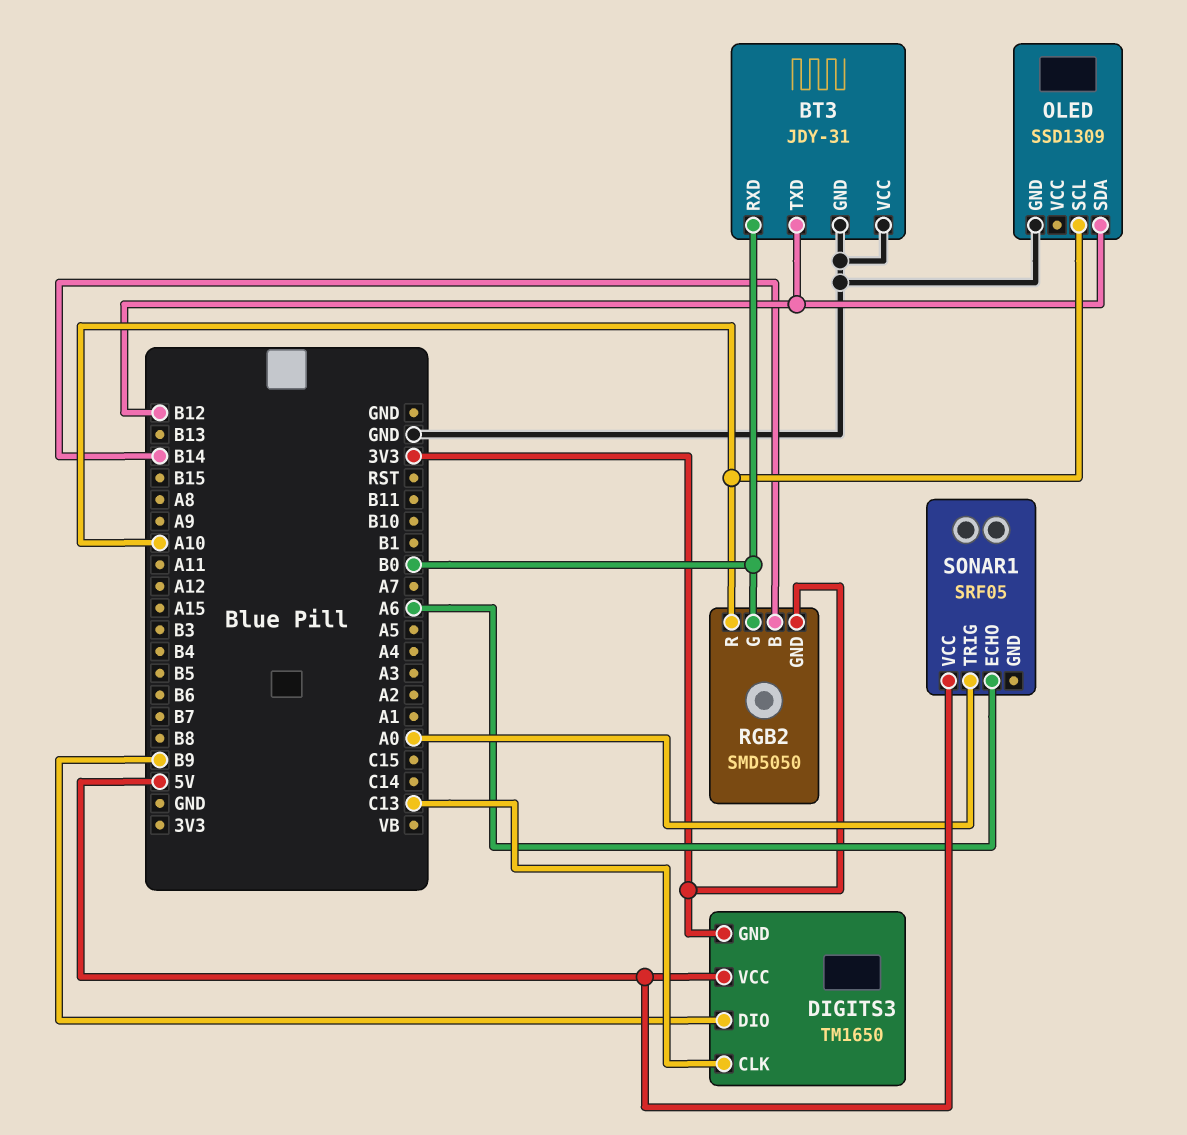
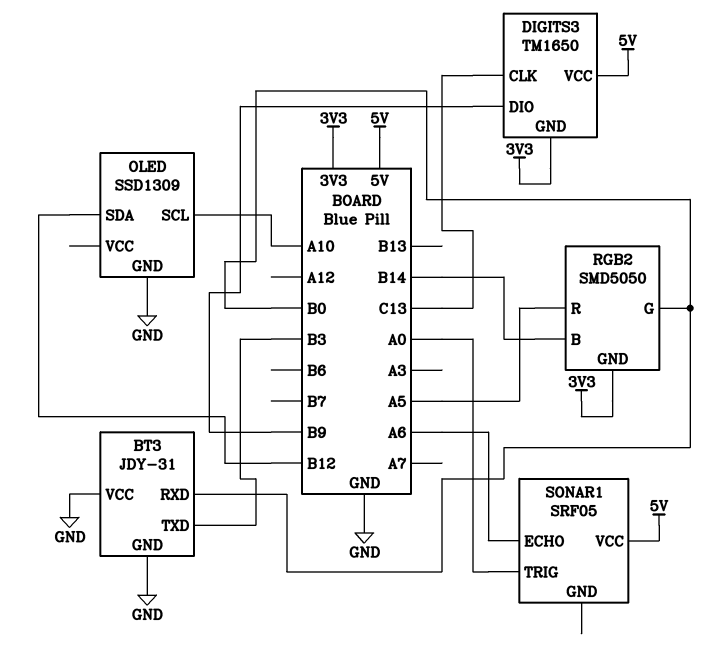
BT3 pin TXD: B12 -> B3
RGB2 pin R: A10 -> A5

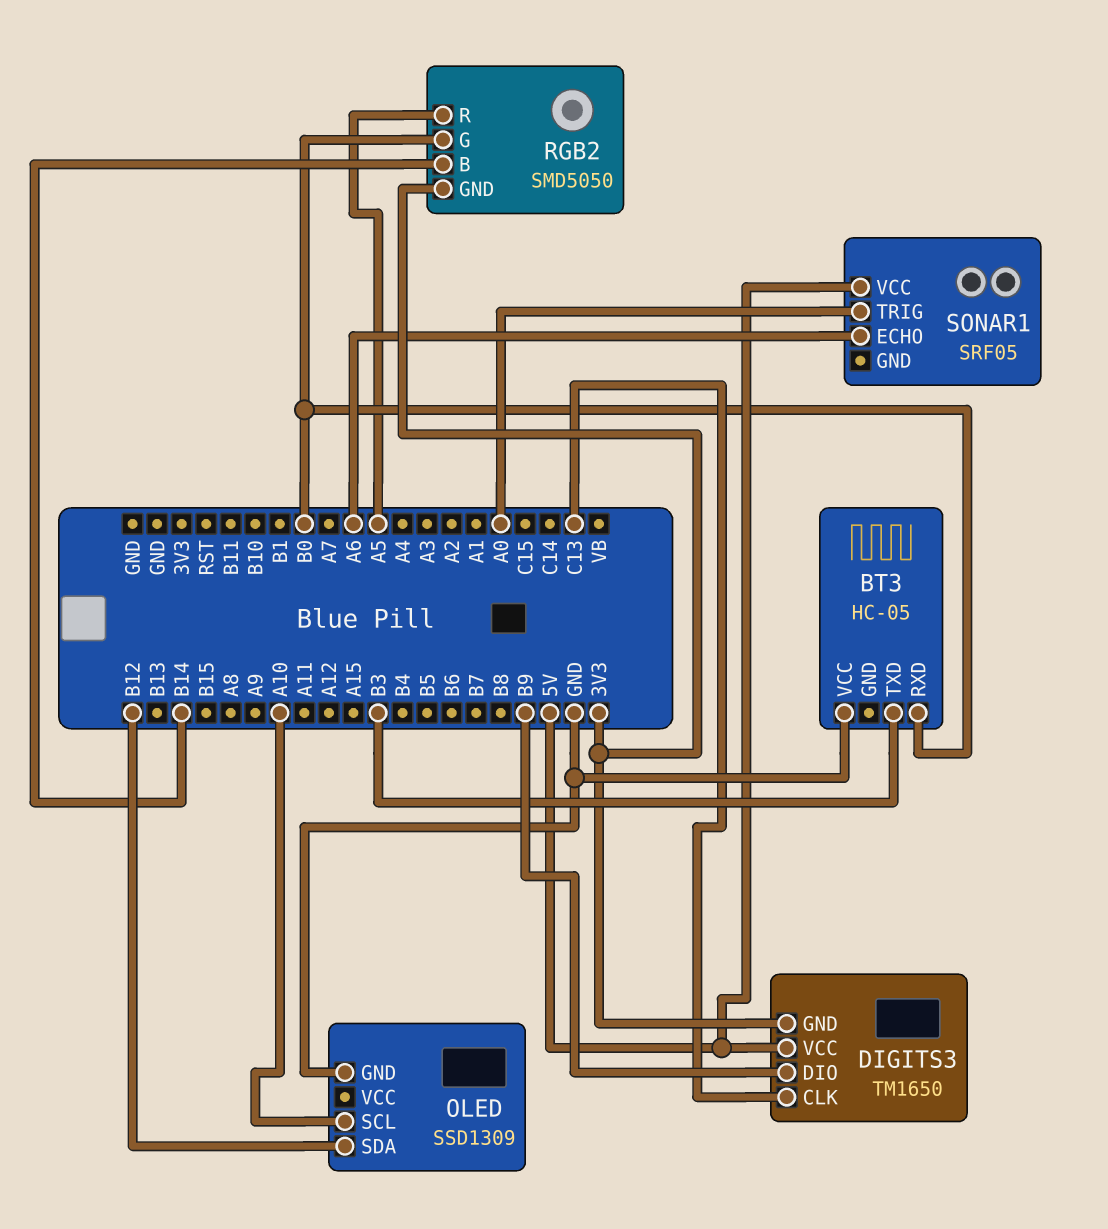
BT3: JDY-31 -> HC-05
BT3 pin GND: GND -> none

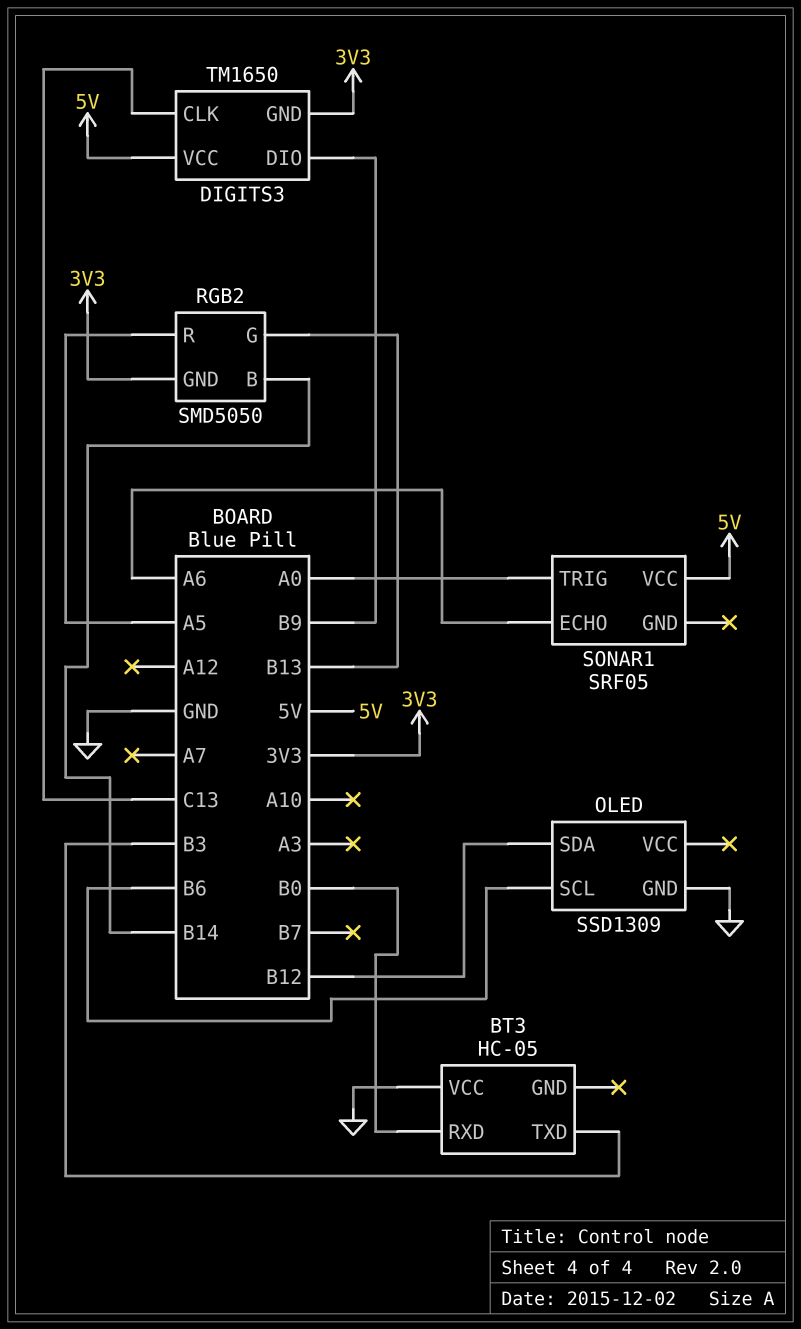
OLED pin SCL: A10 -> B6
RGB2 pin G: B0 -> B13

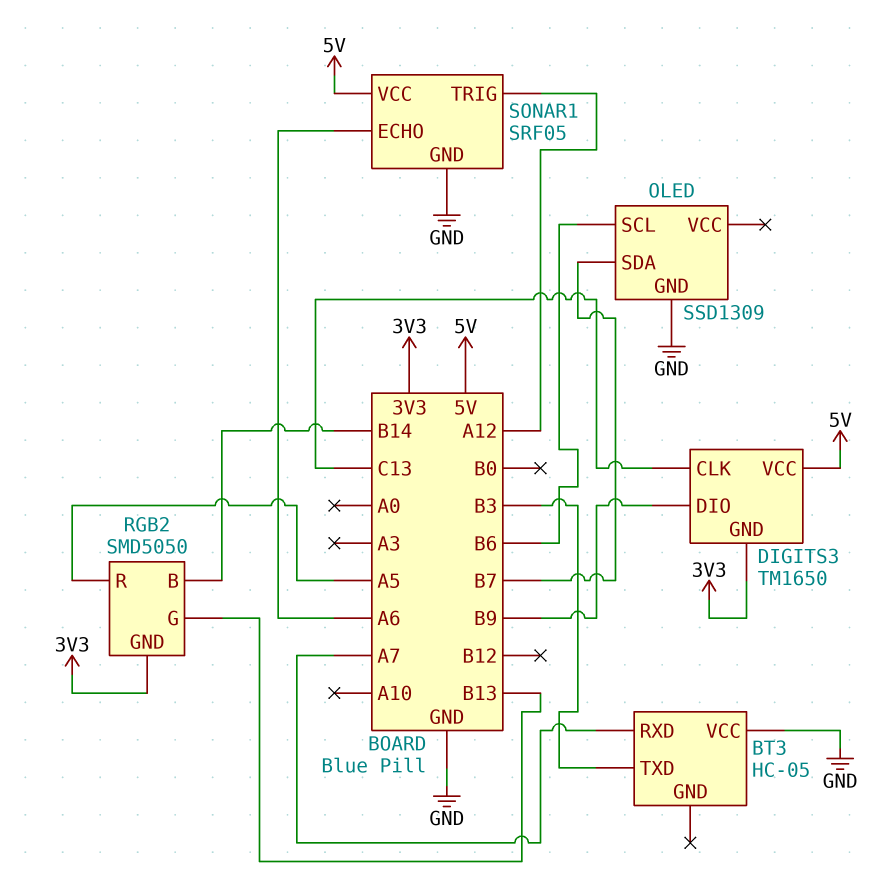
BT3 pin RXD: B0 -> A7
OLED pin SDA: B12 -> B7
SONAR1 pin GND: none -> GND
SONAR1 pin TRIG: A0 -> A12

